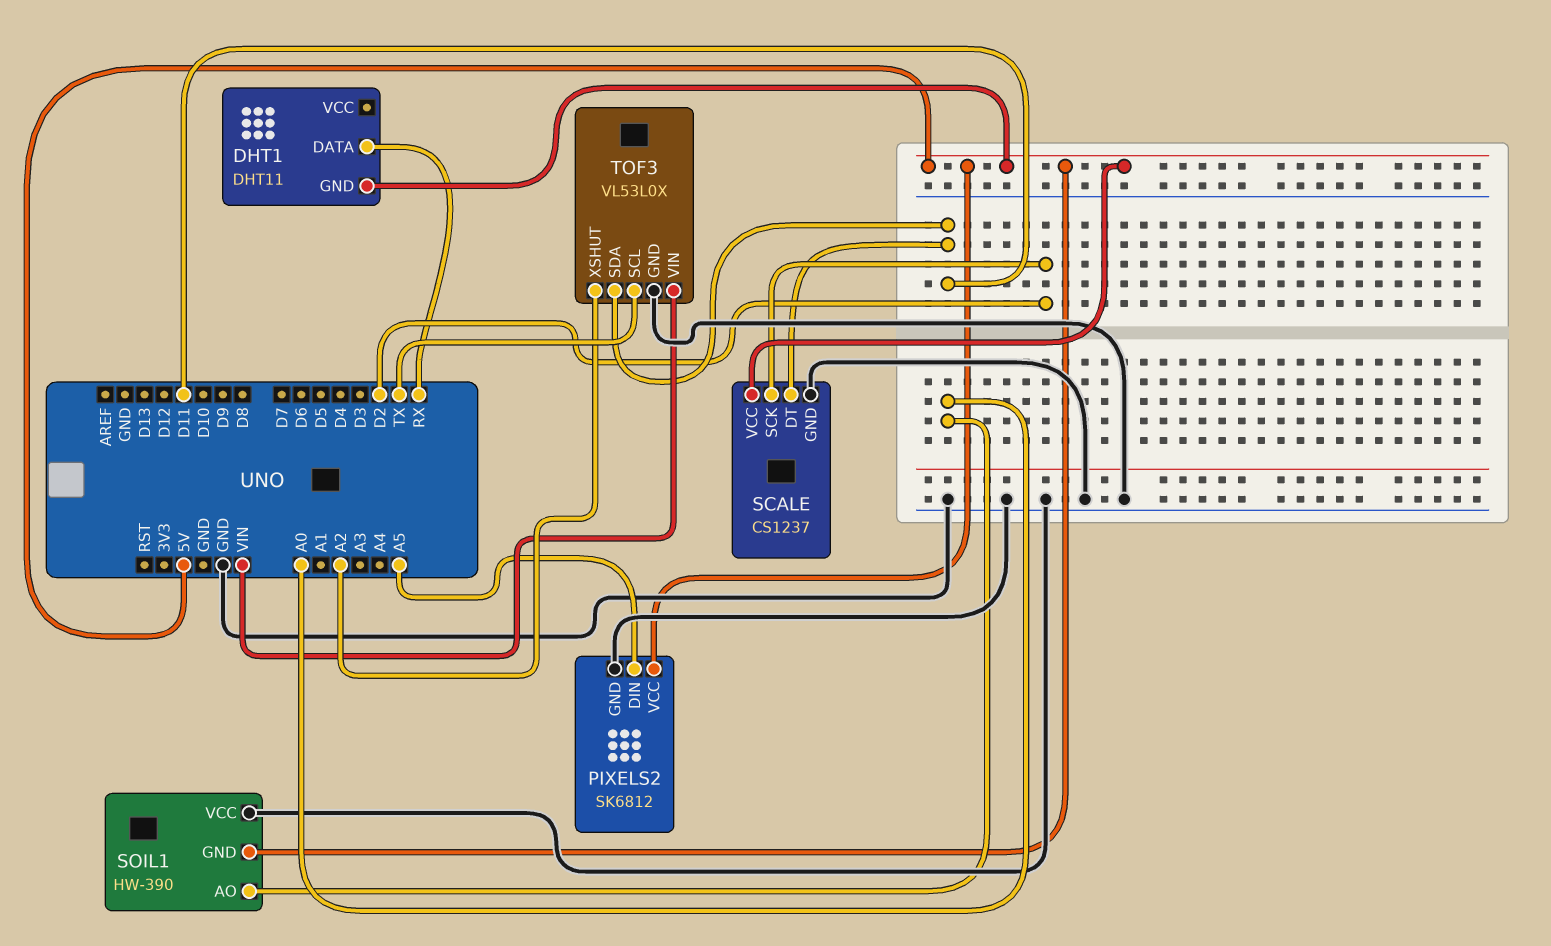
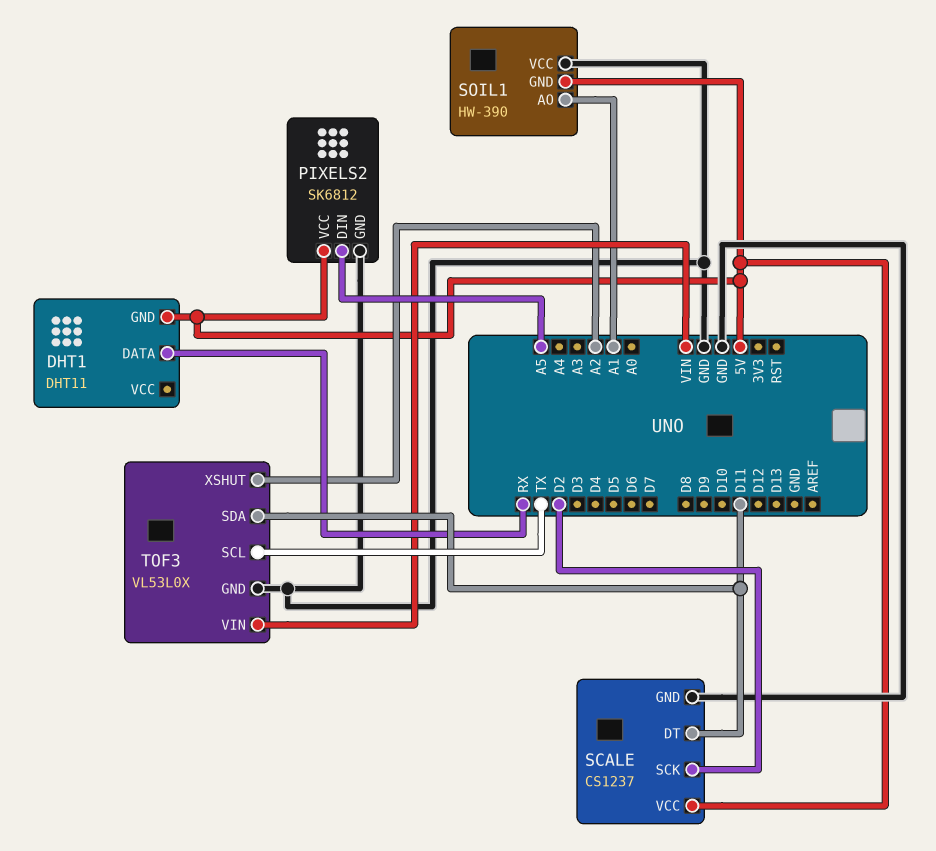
SOIL1 pin AO: A0 -> A1

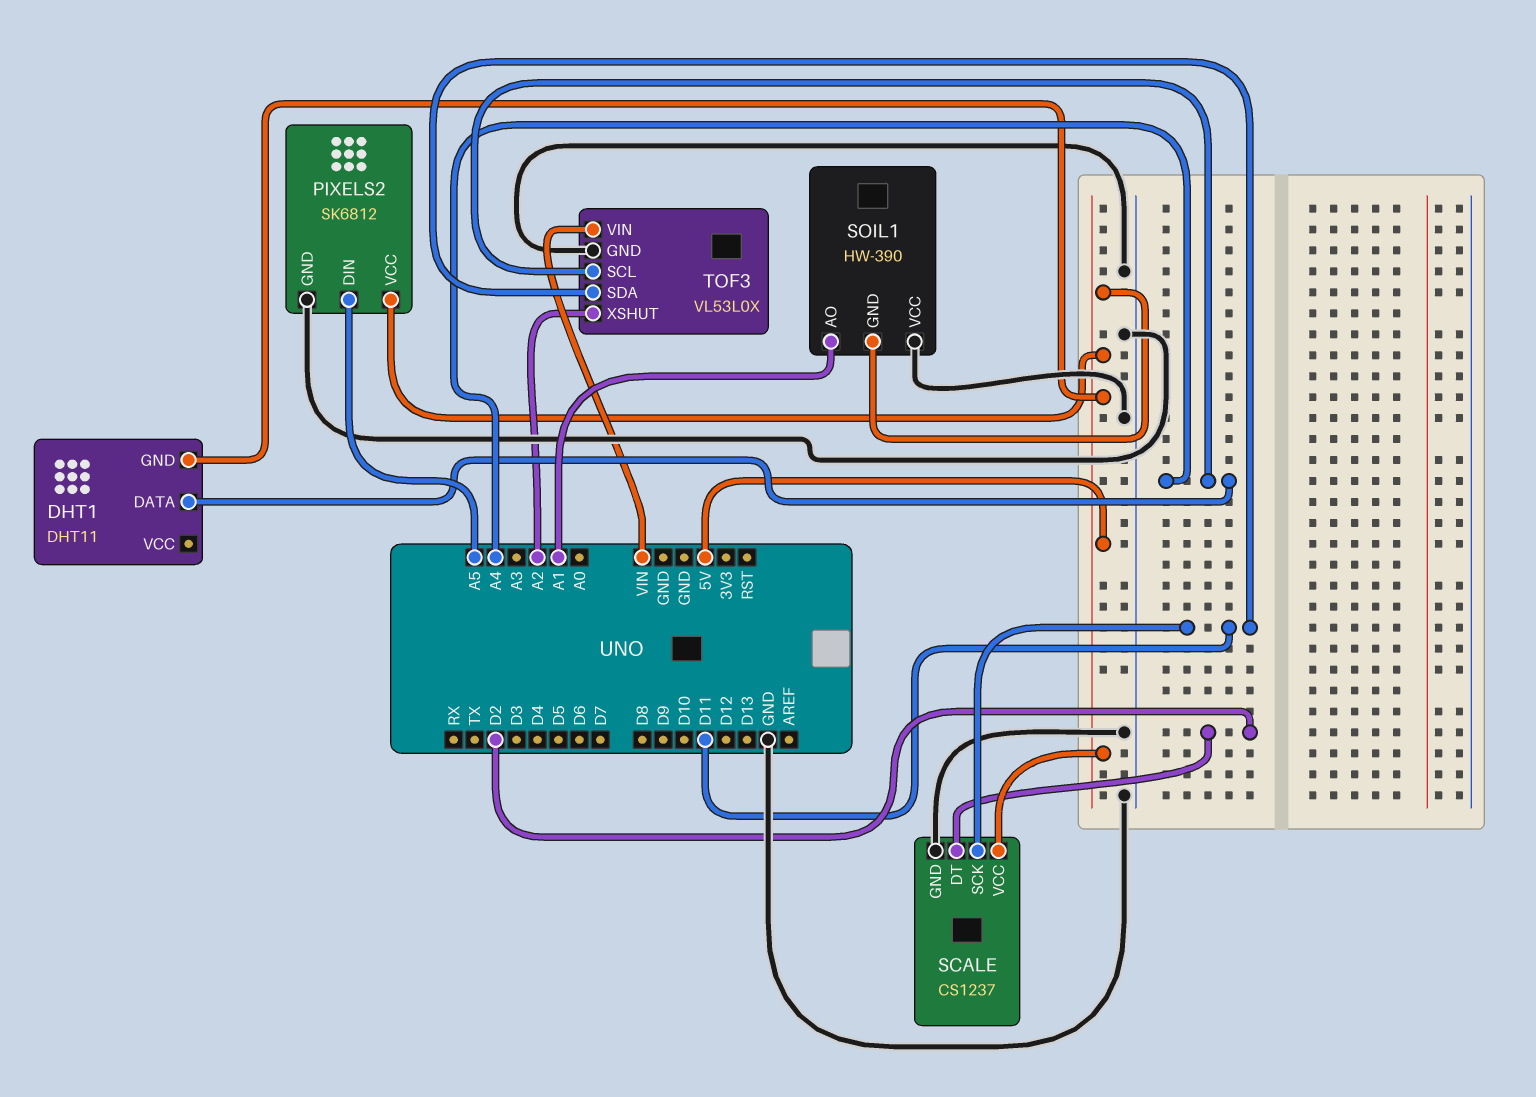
DHT1 pin DATA: RX -> A4
SCALE pin DT: D11 -> D2
SCALE pin SCK: D2 -> D11
TOF3 pin SCL: TX -> A4

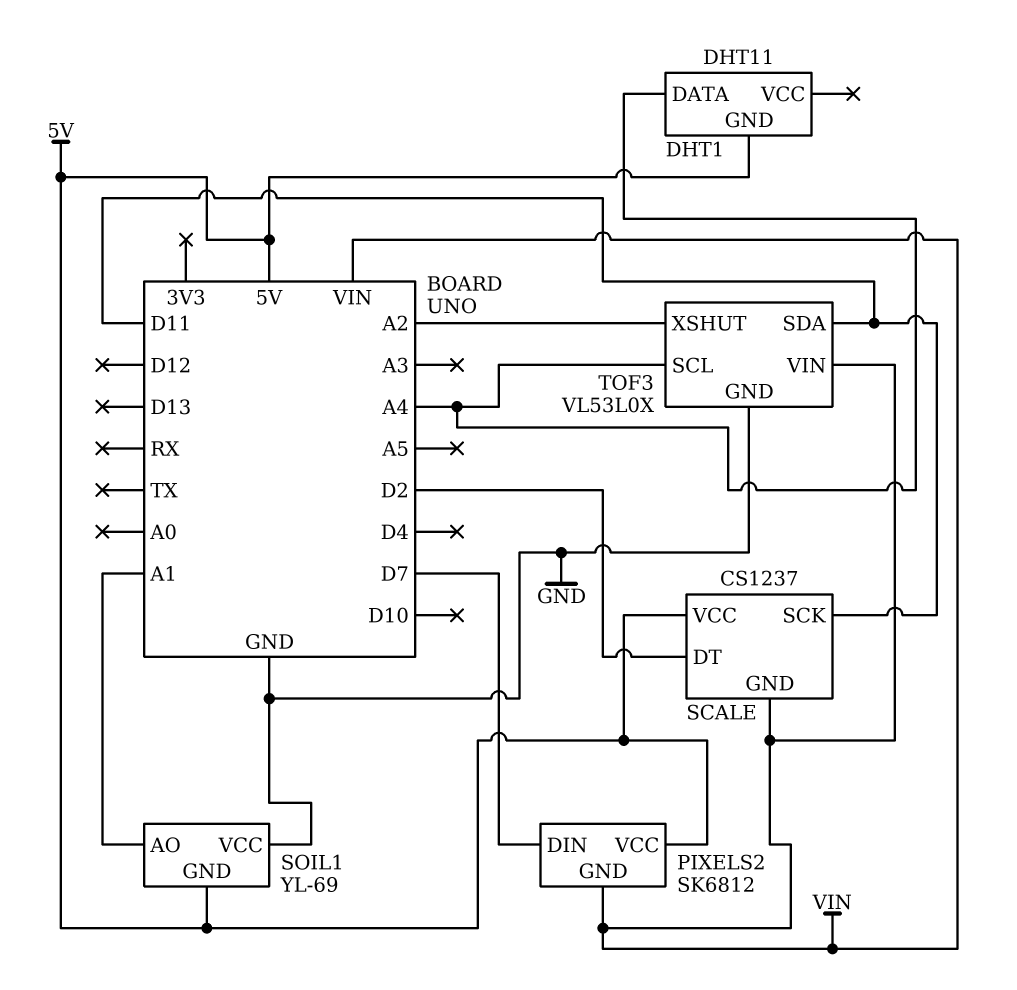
PIXELS2 pin DIN: A5 -> D7
PIXELS2 pin GND: GND -> VIN
SCALE pin GND: GND -> VIN
SOIL1: HW-390 -> YL-69

